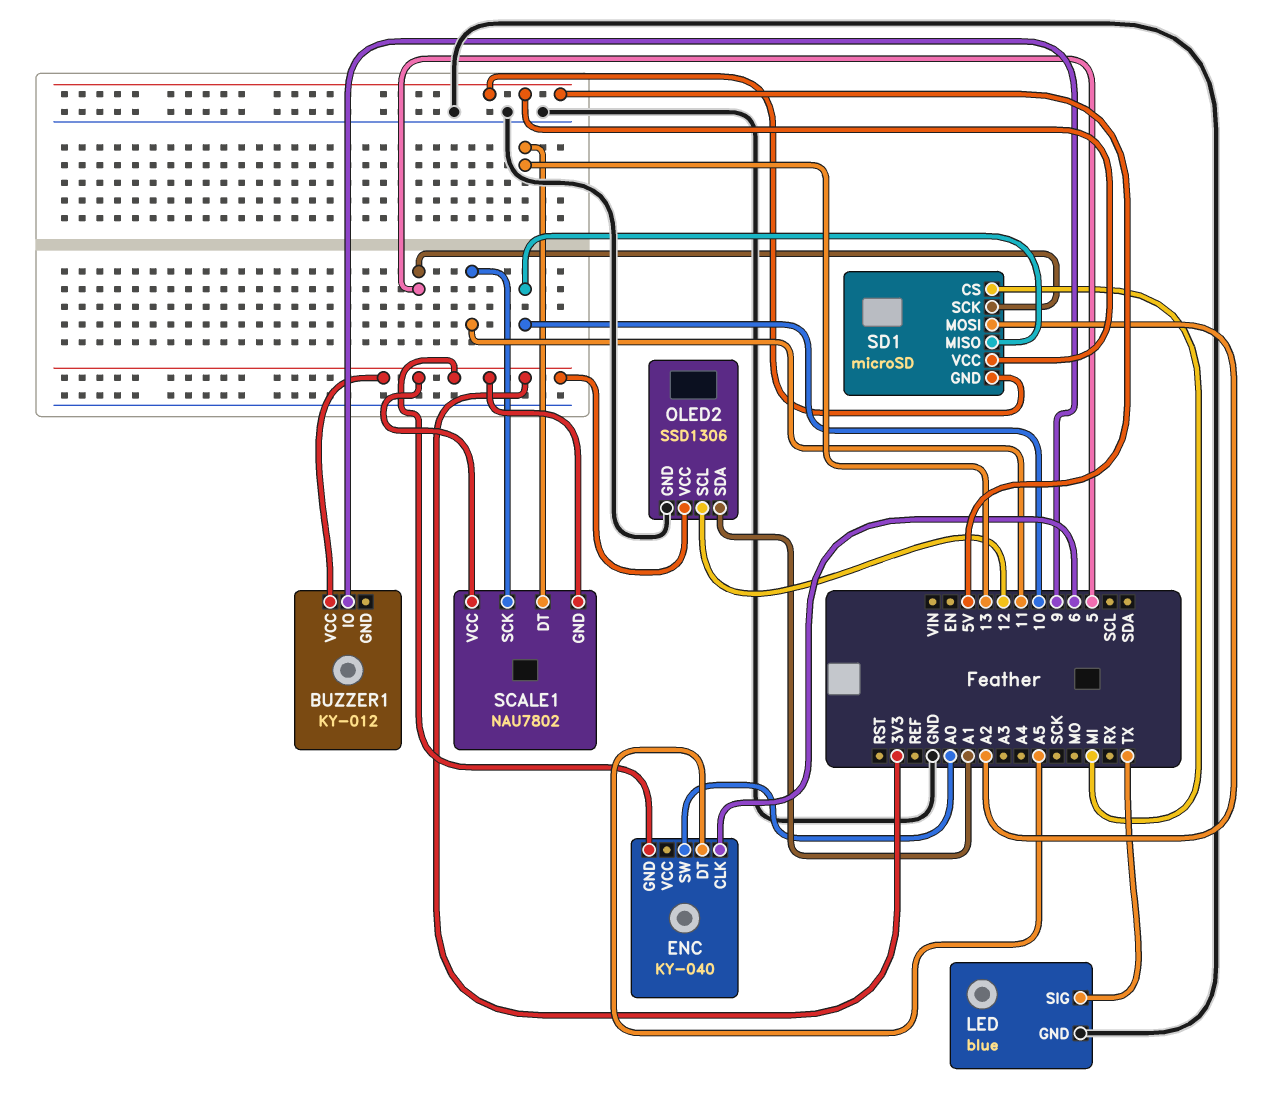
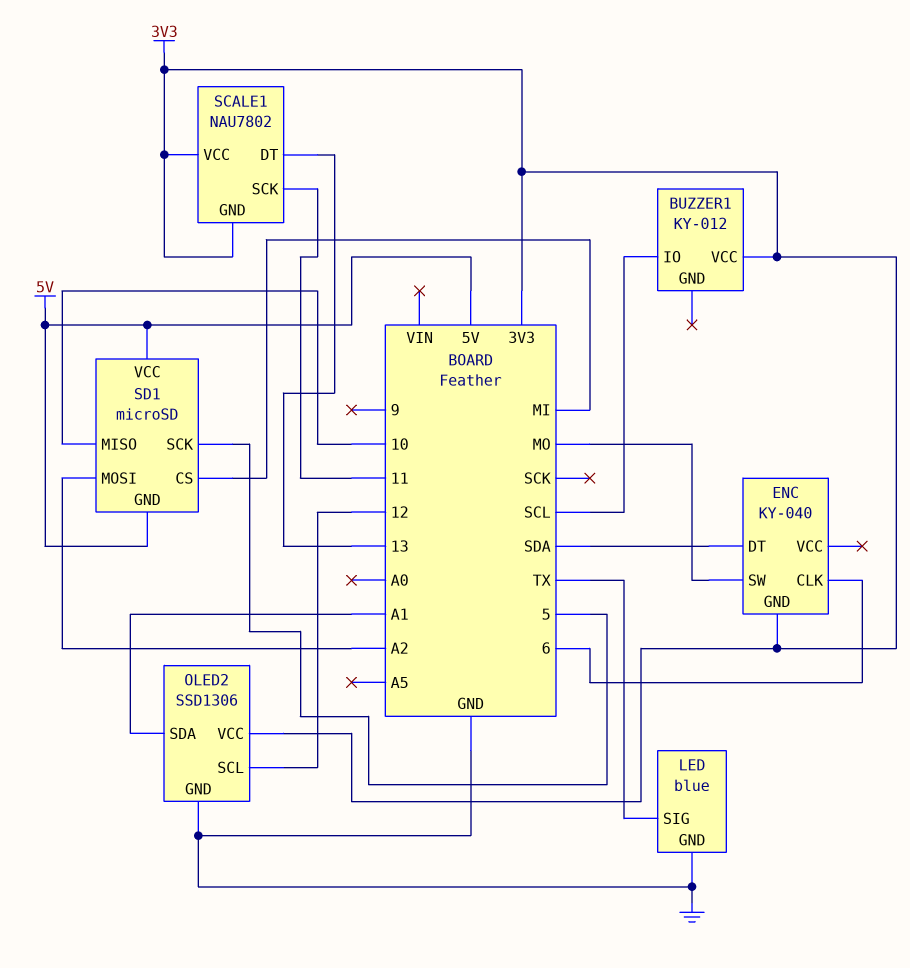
BUZZER1 pin IO: 9 -> SCL
ENC pin DT: A5 -> SDA
ENC pin SW: A0 -> MO

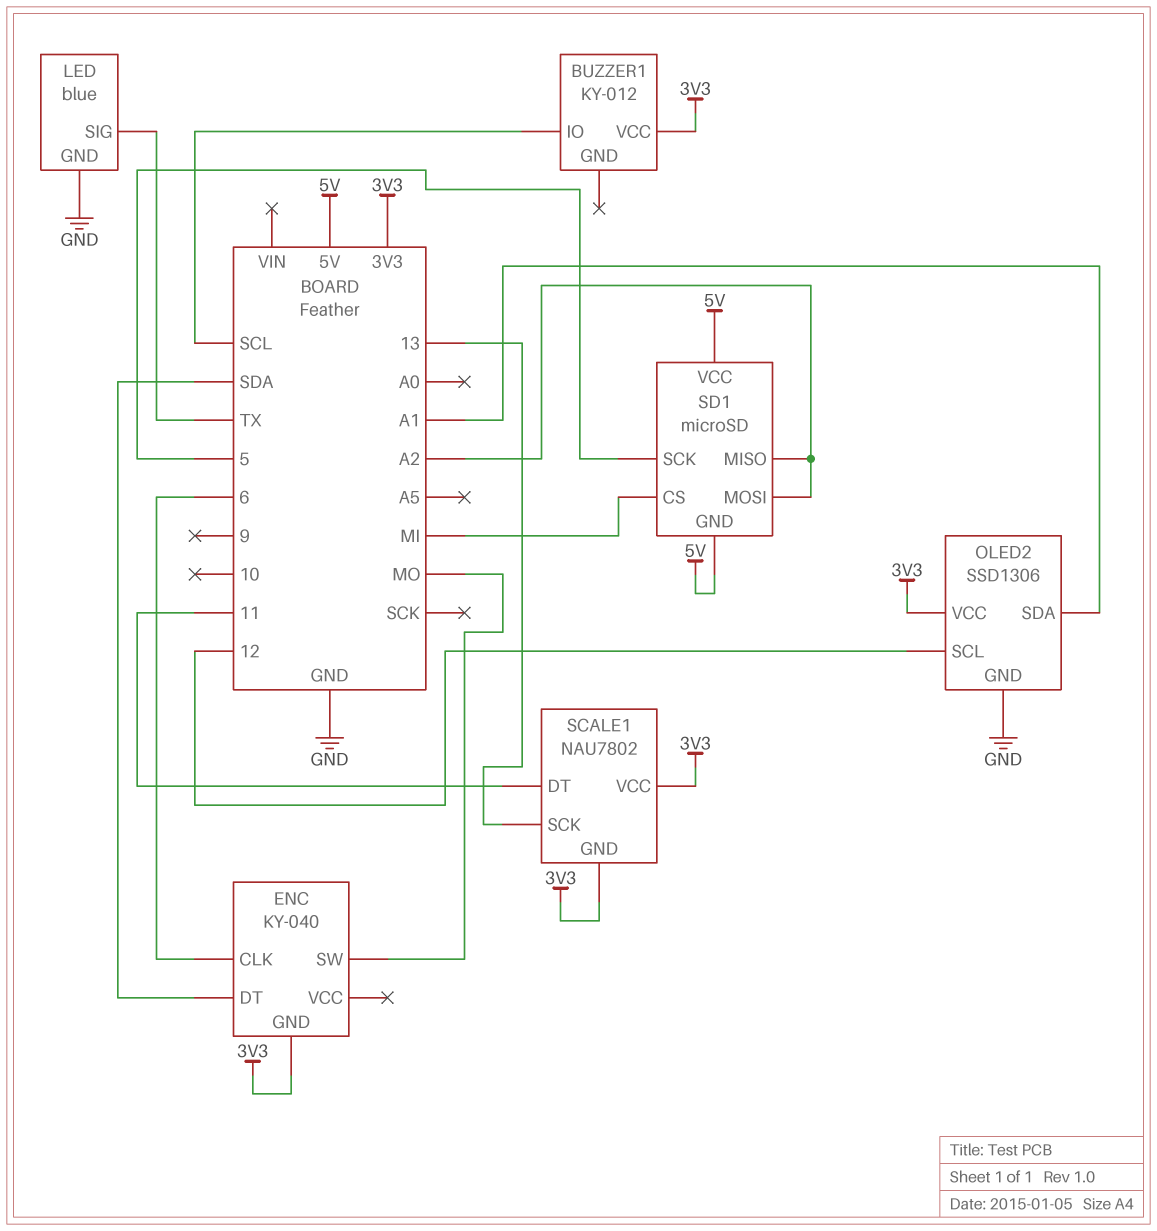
SCALE1 pin DT: 13 -> 11
SCALE1 pin SCK: 11 -> 13
SD1 pin MISO: 10 -> A2

